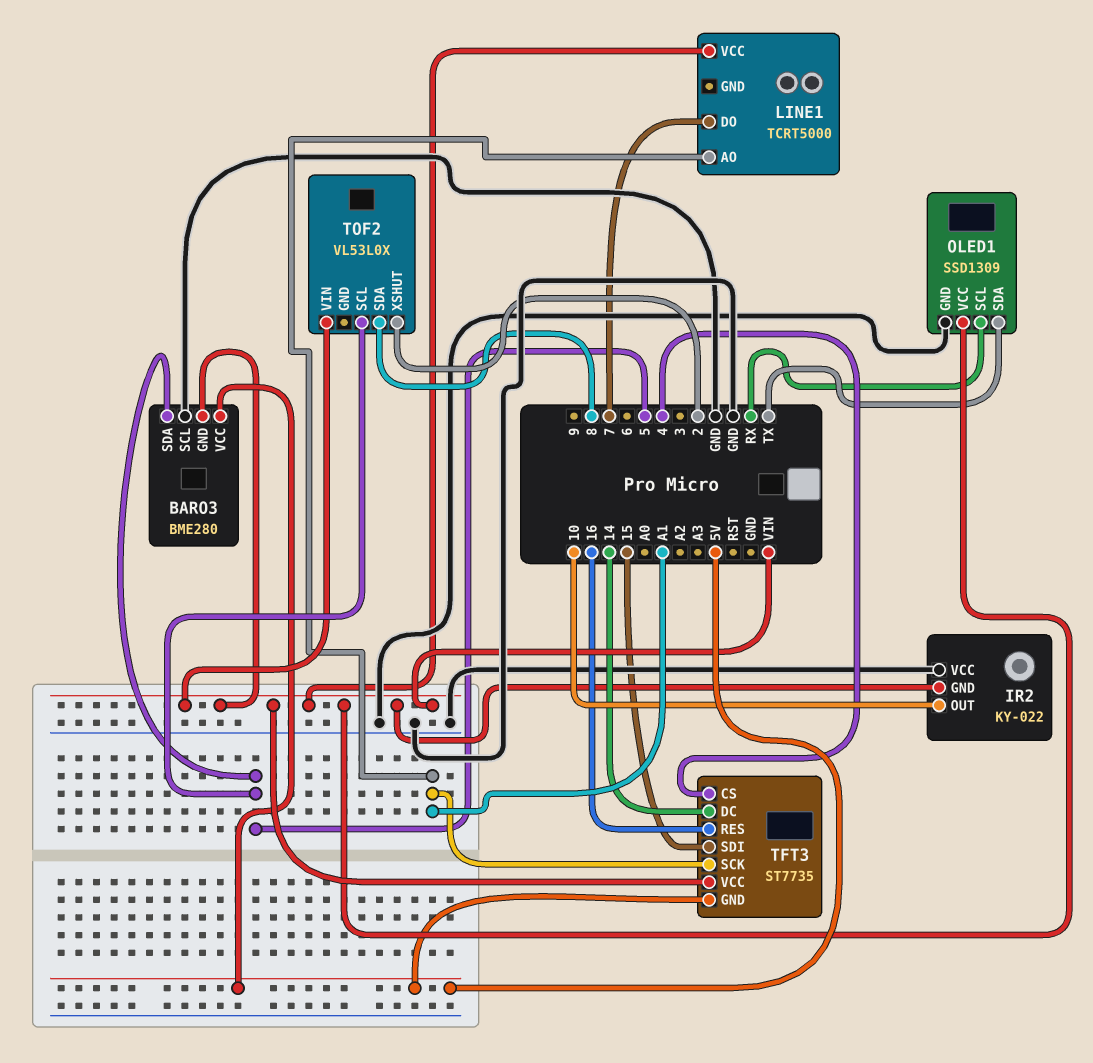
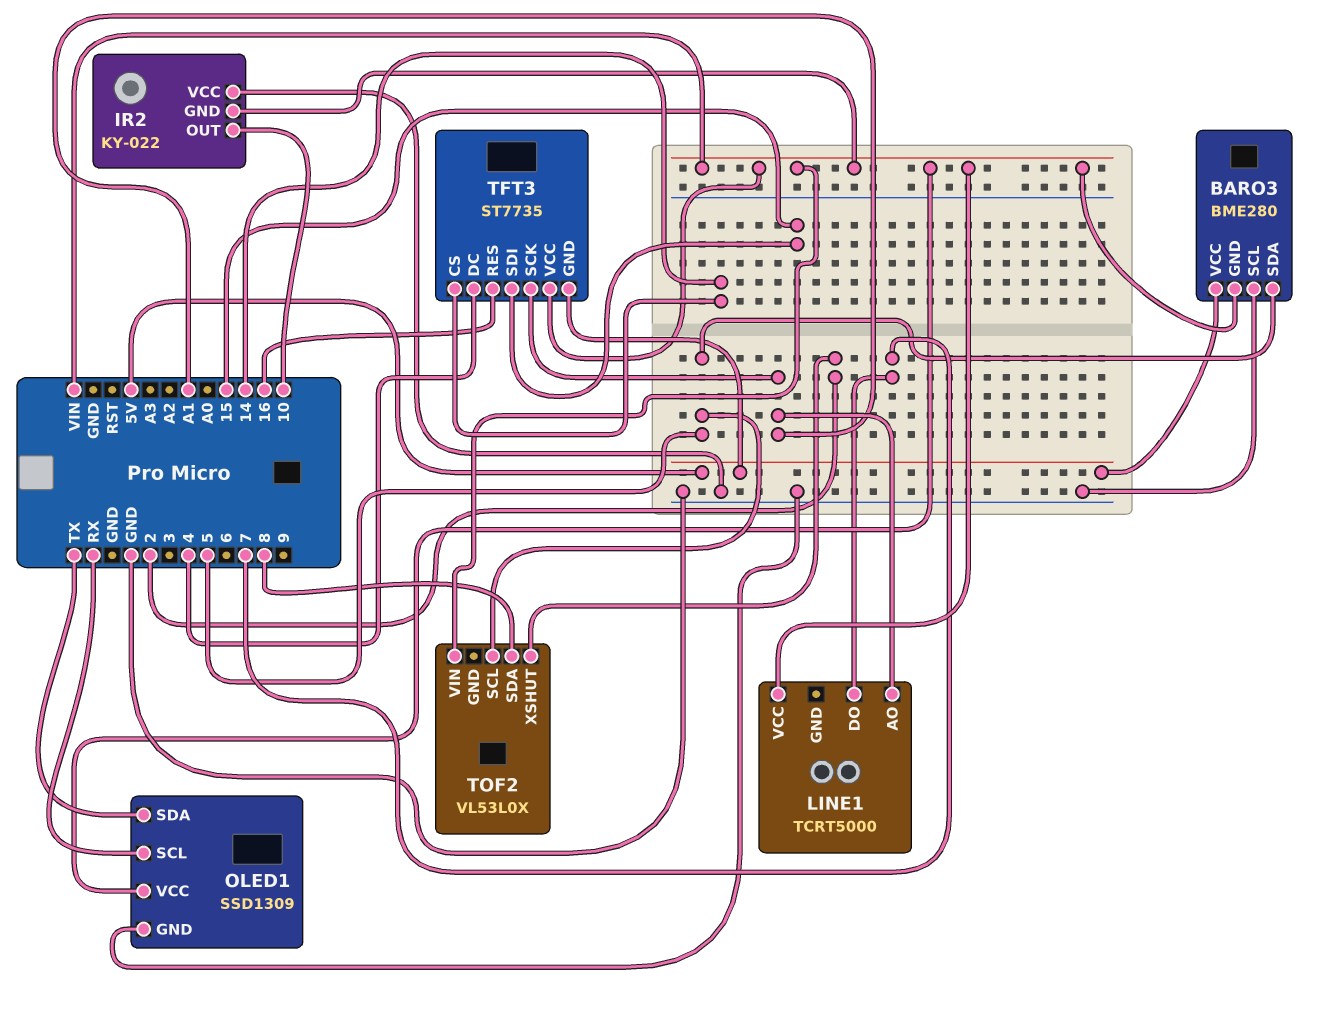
TFT3 pin CS: 4 -> 14
TFT3 pin DC: 14 -> 4

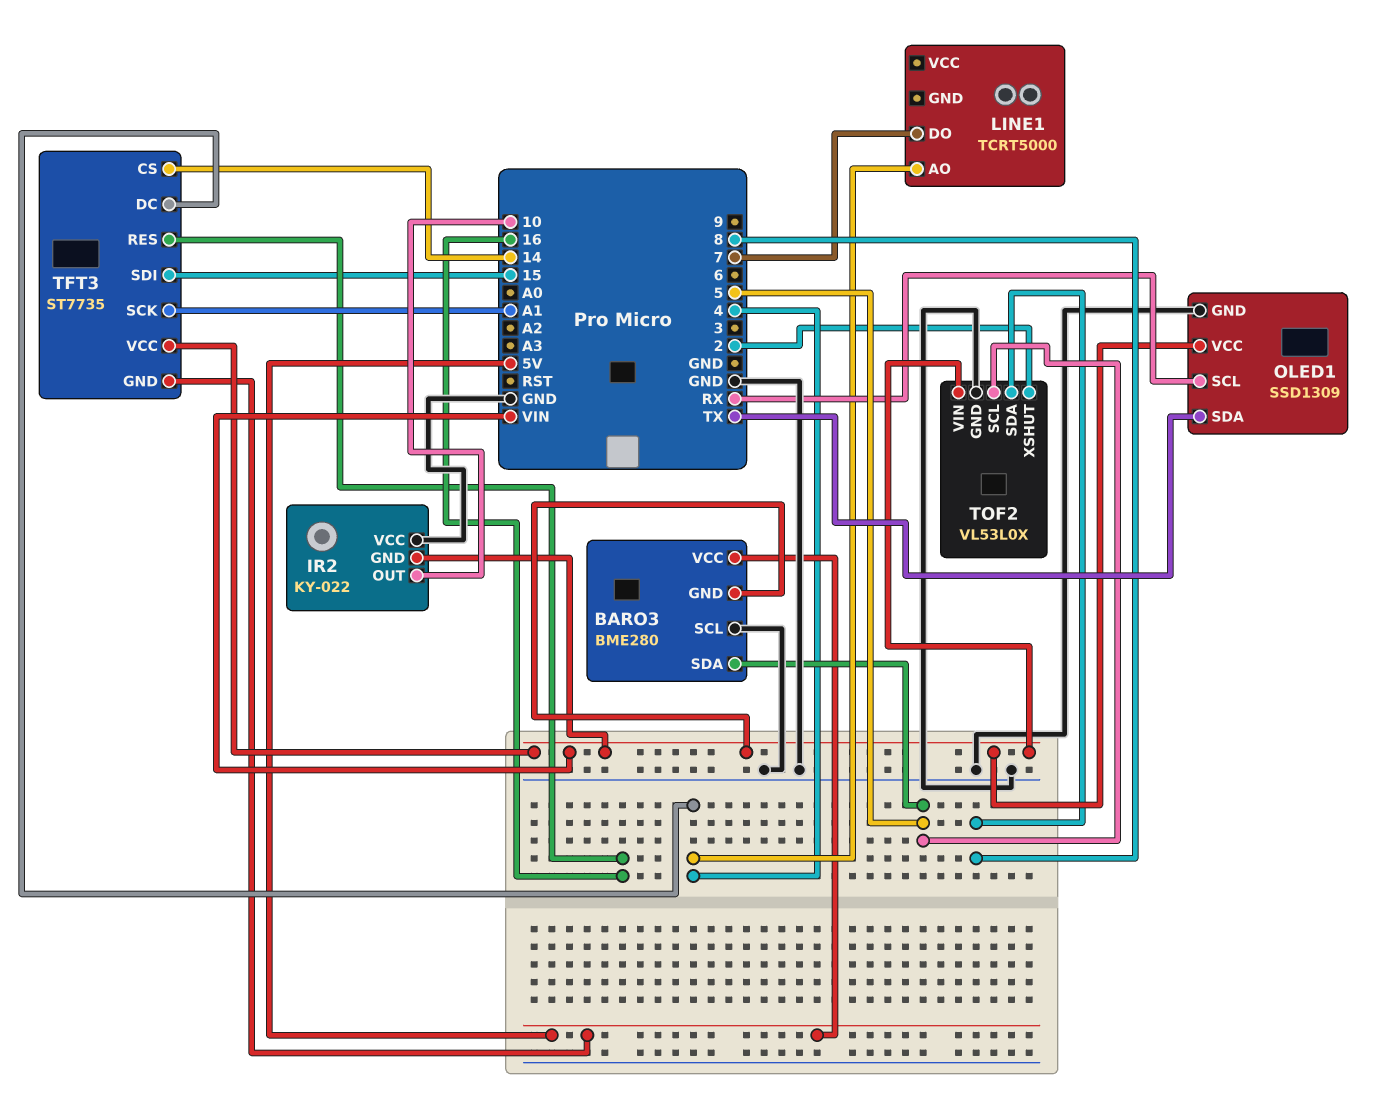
LINE1 pin AO: A1 -> 4
LINE1 pin VCC: VIN -> none
TOF2 pin GND: none -> GND

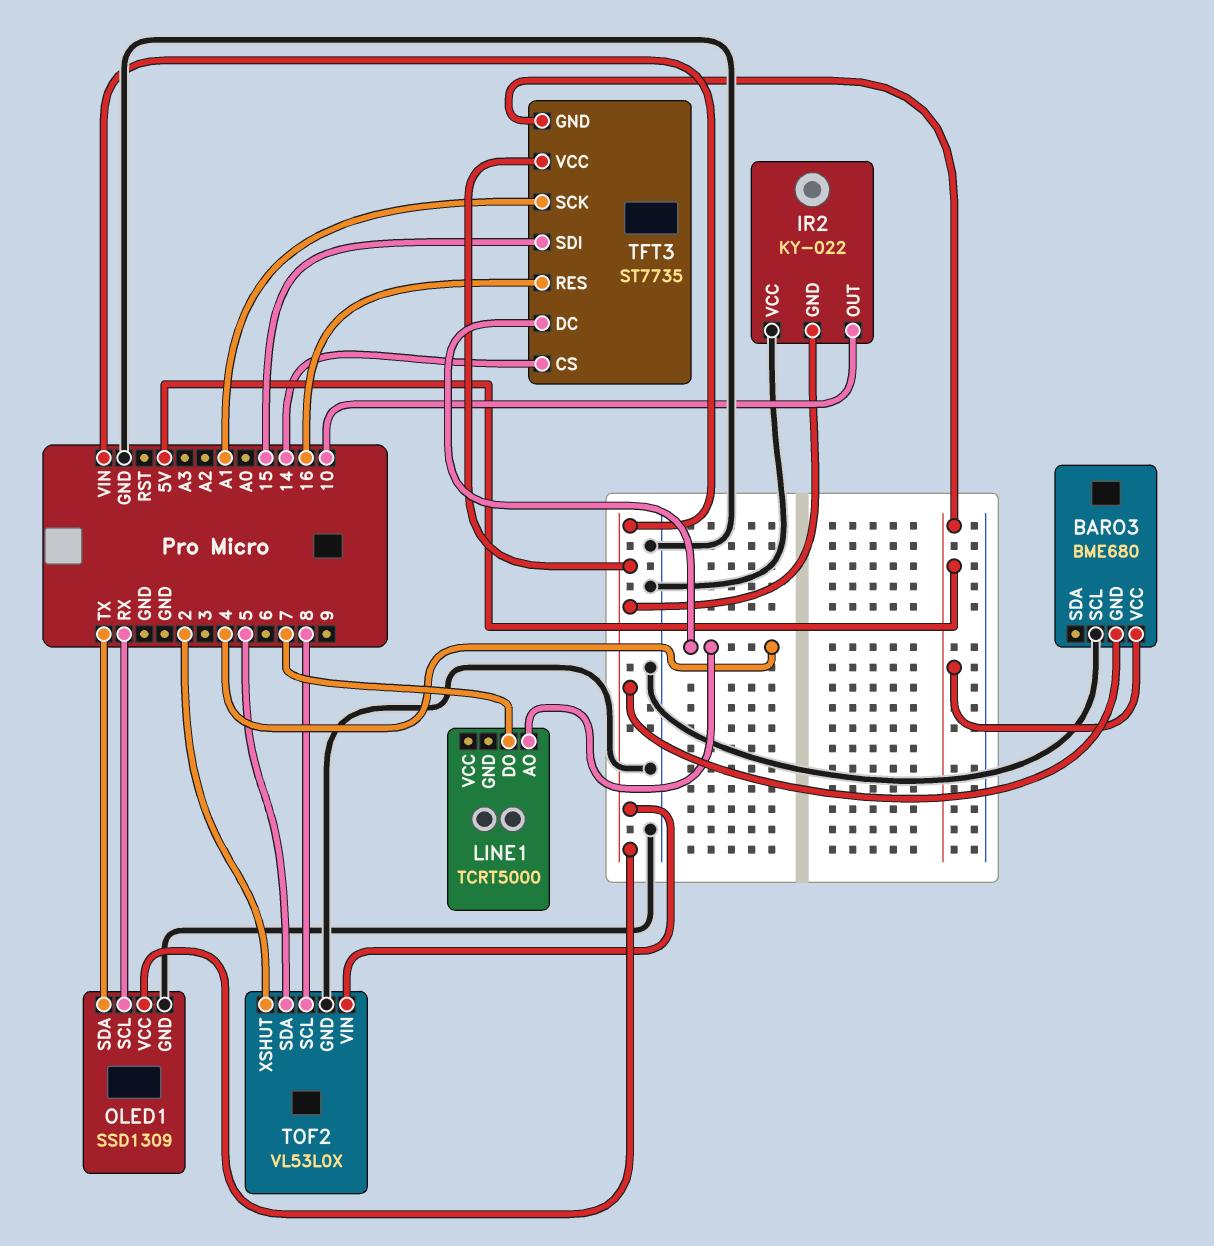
BARO3: BME280 -> BME680
BARO3 pin SDA: 5 -> none
TOF2 pin SCL: 5 -> 8
TOF2 pin SDA: 8 -> 5

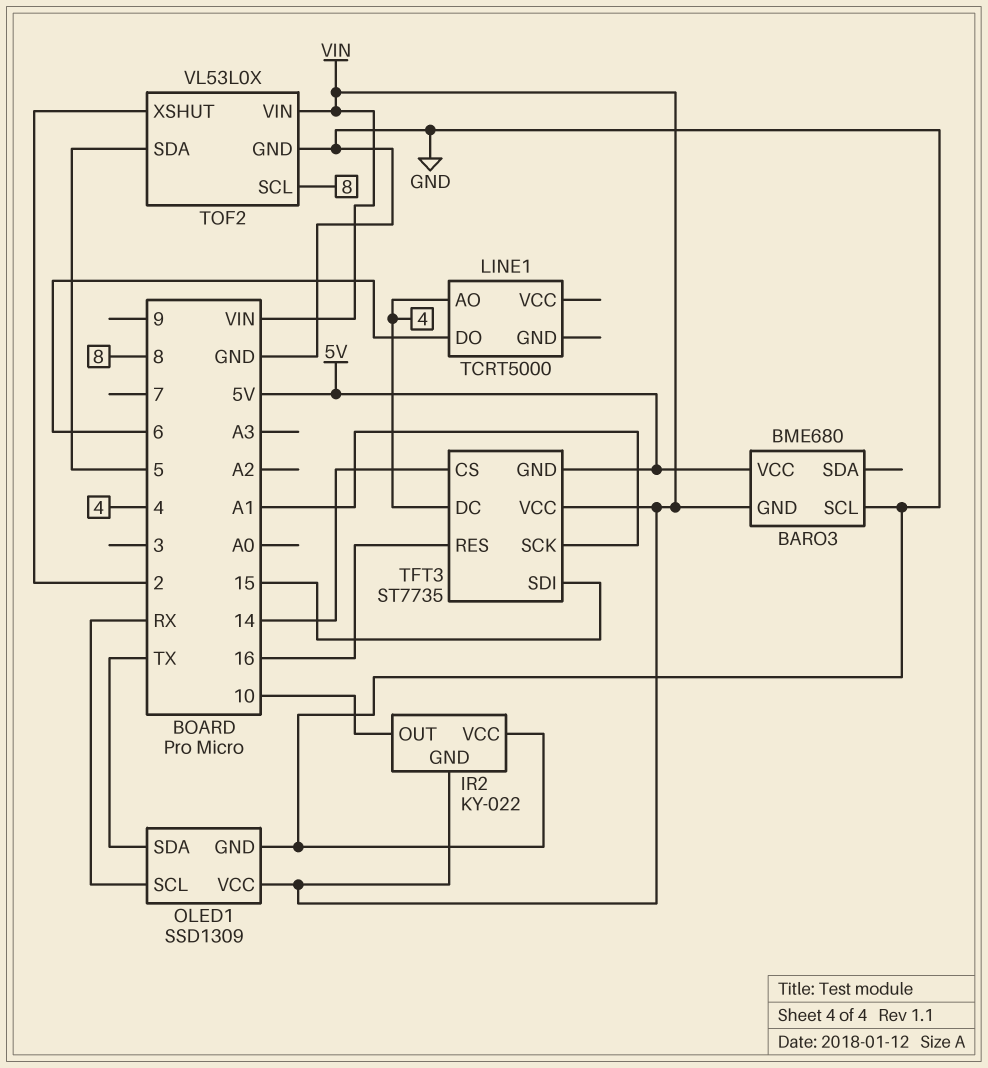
LINE1 pin DO: 7 -> 6

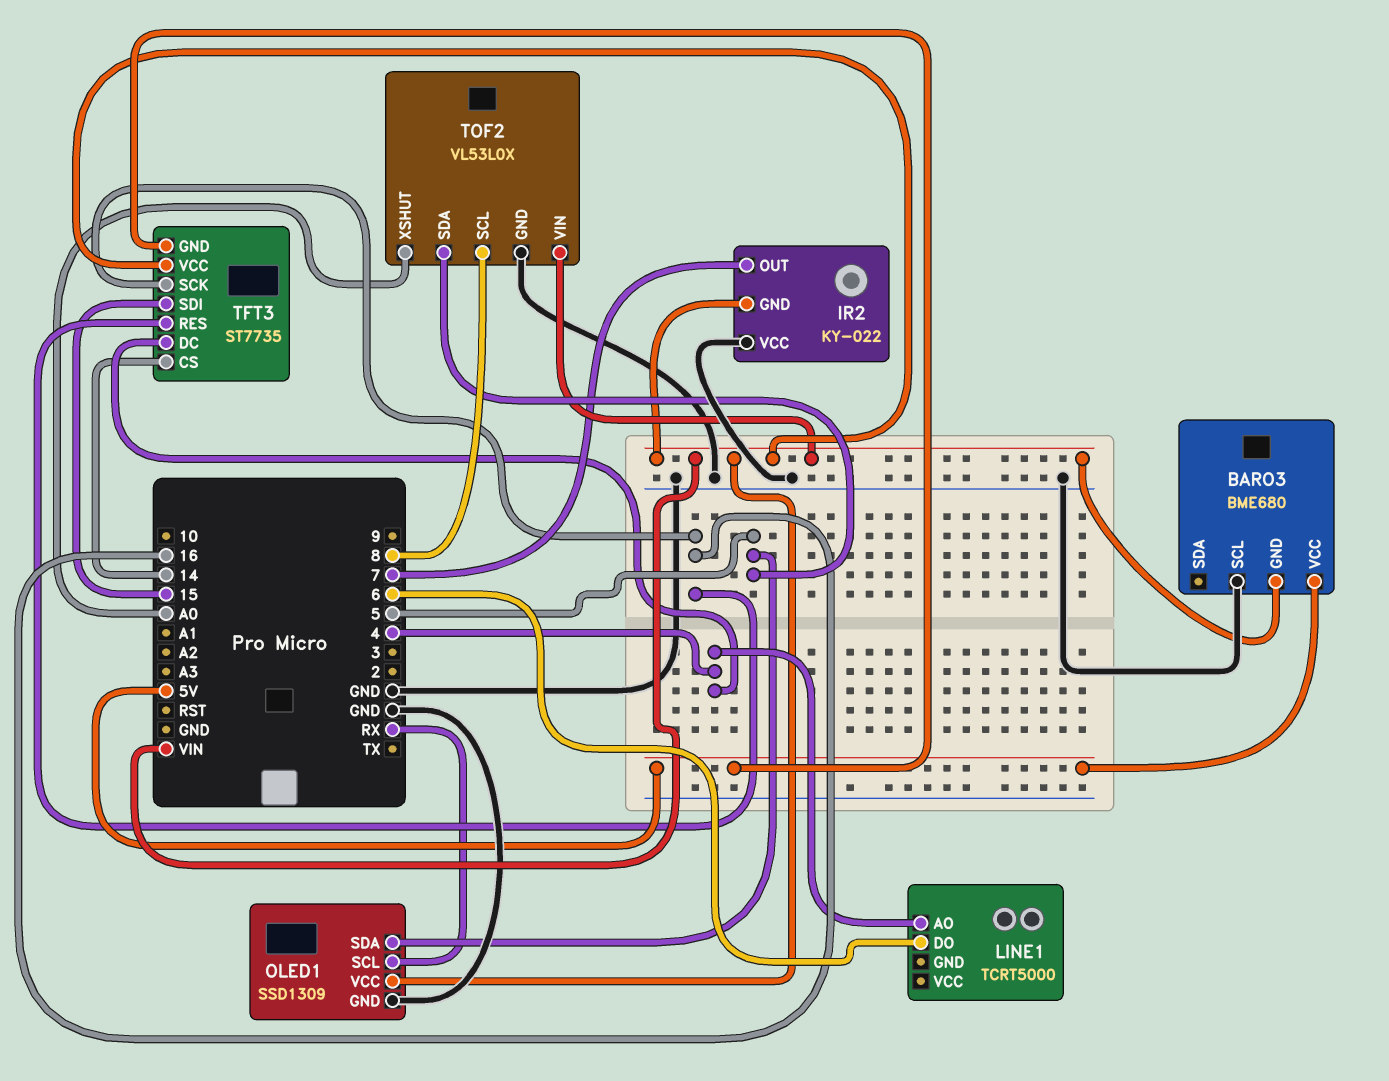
IR2 pin OUT: 10 -> 7
OLED1 pin SDA: TX -> 5
TFT3 pin SCK: A1 -> 16
TOF2 pin XSHUT: 2 -> A0

